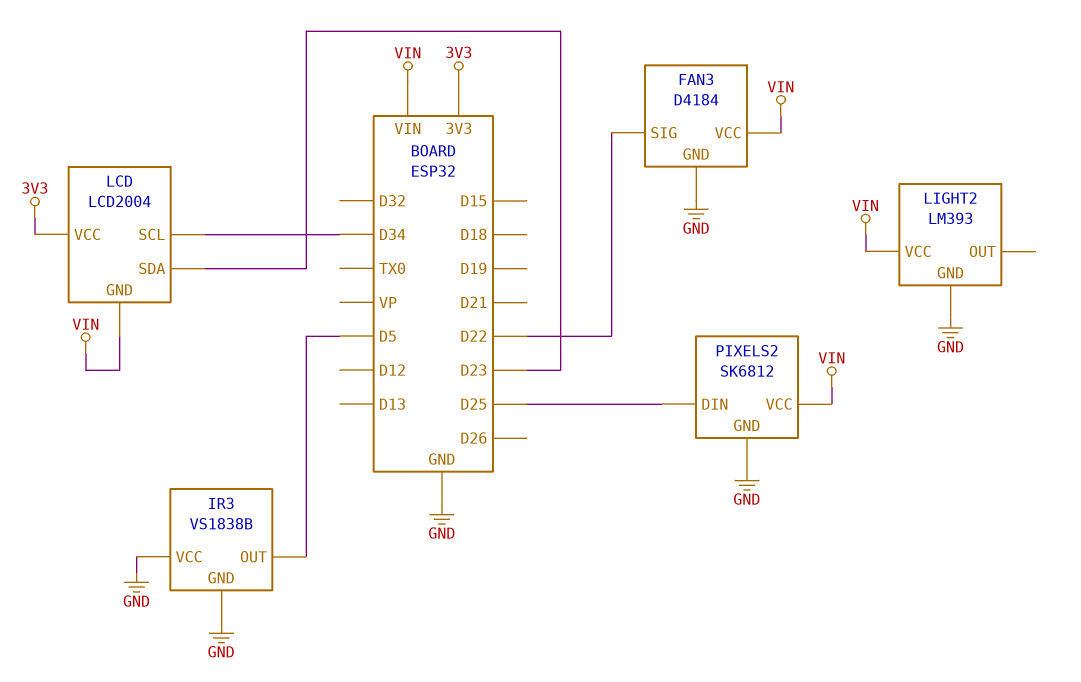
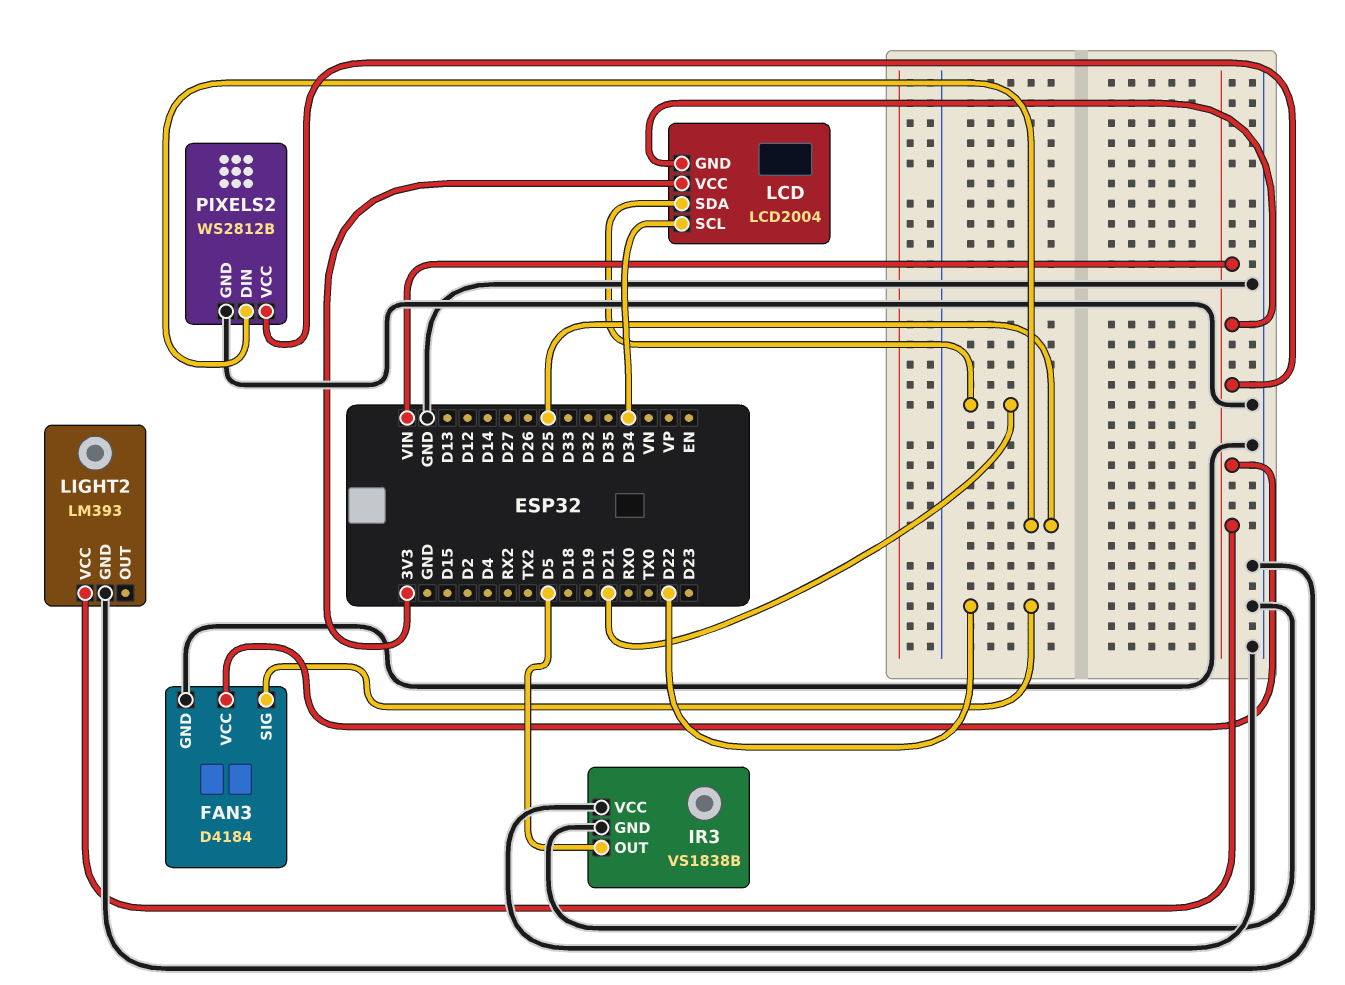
LCD pin SDA: D23 -> D21
PIXELS2: SK6812 -> WS2812B

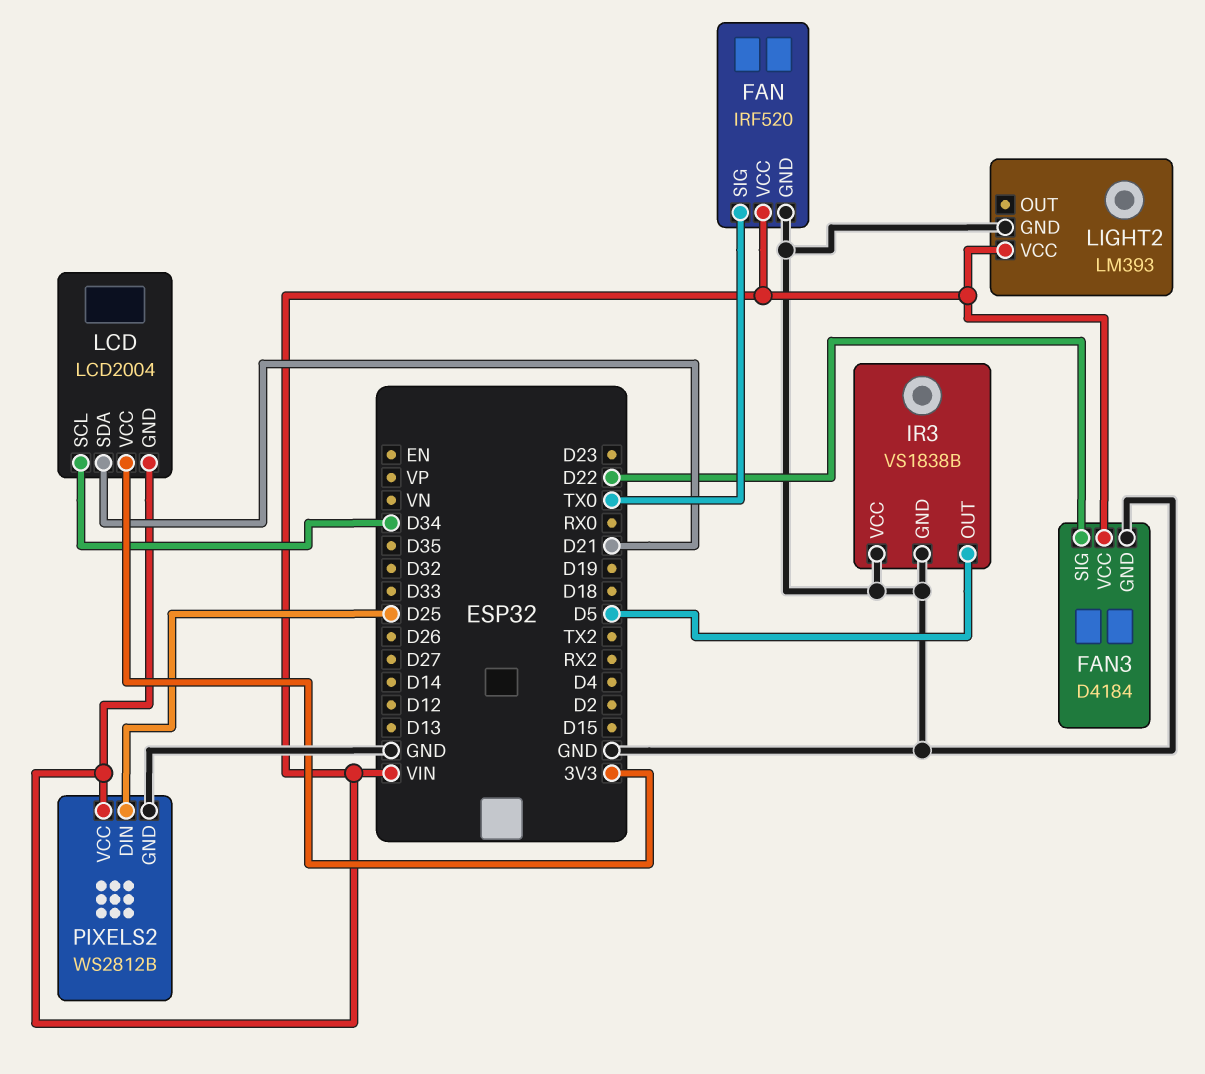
FAN: none -> IRF520
FAN pin GND: none -> GND
FAN pin SIG: none -> TX0
FAN pin VCC: none -> VIN

